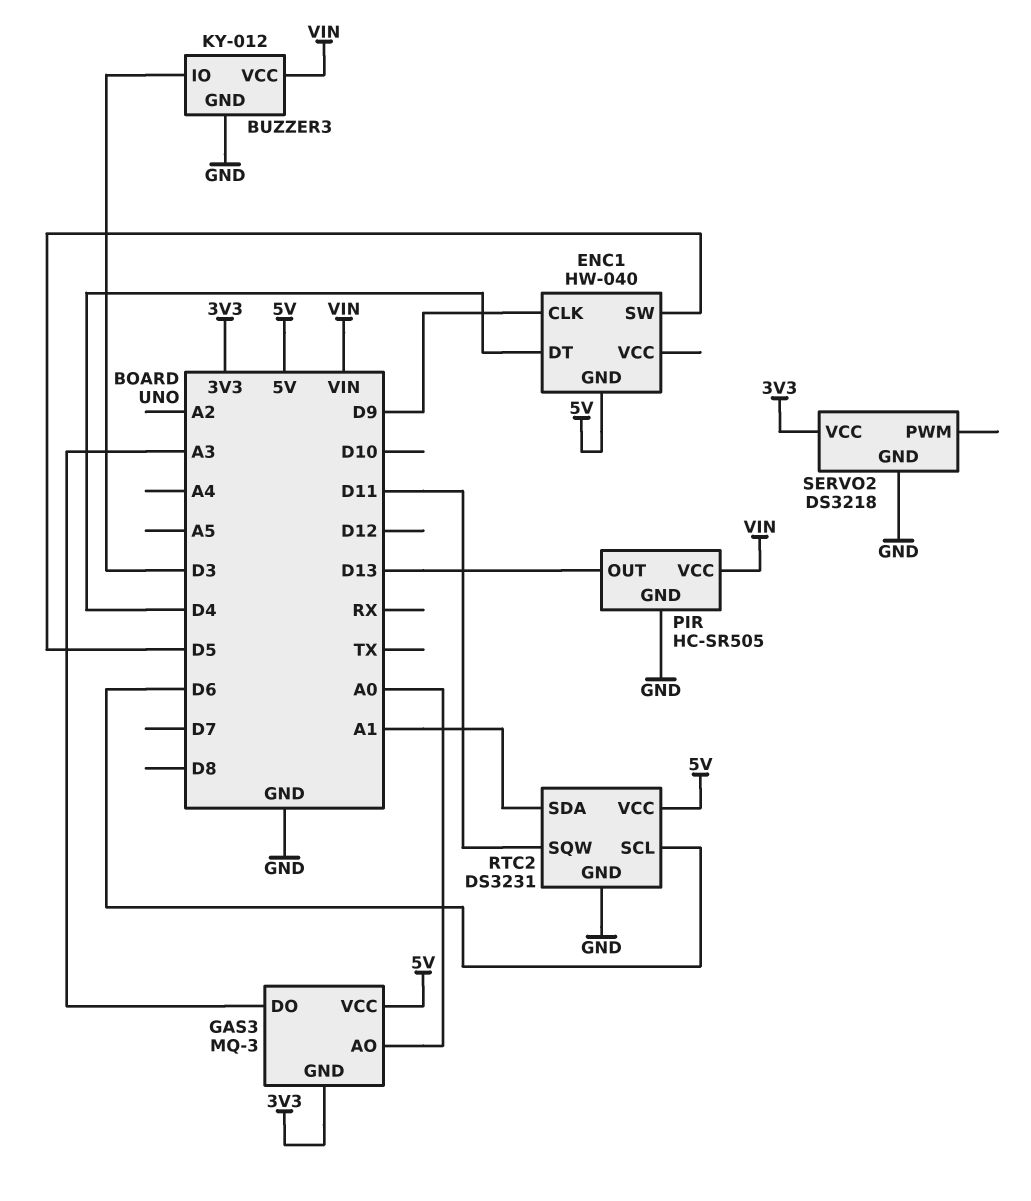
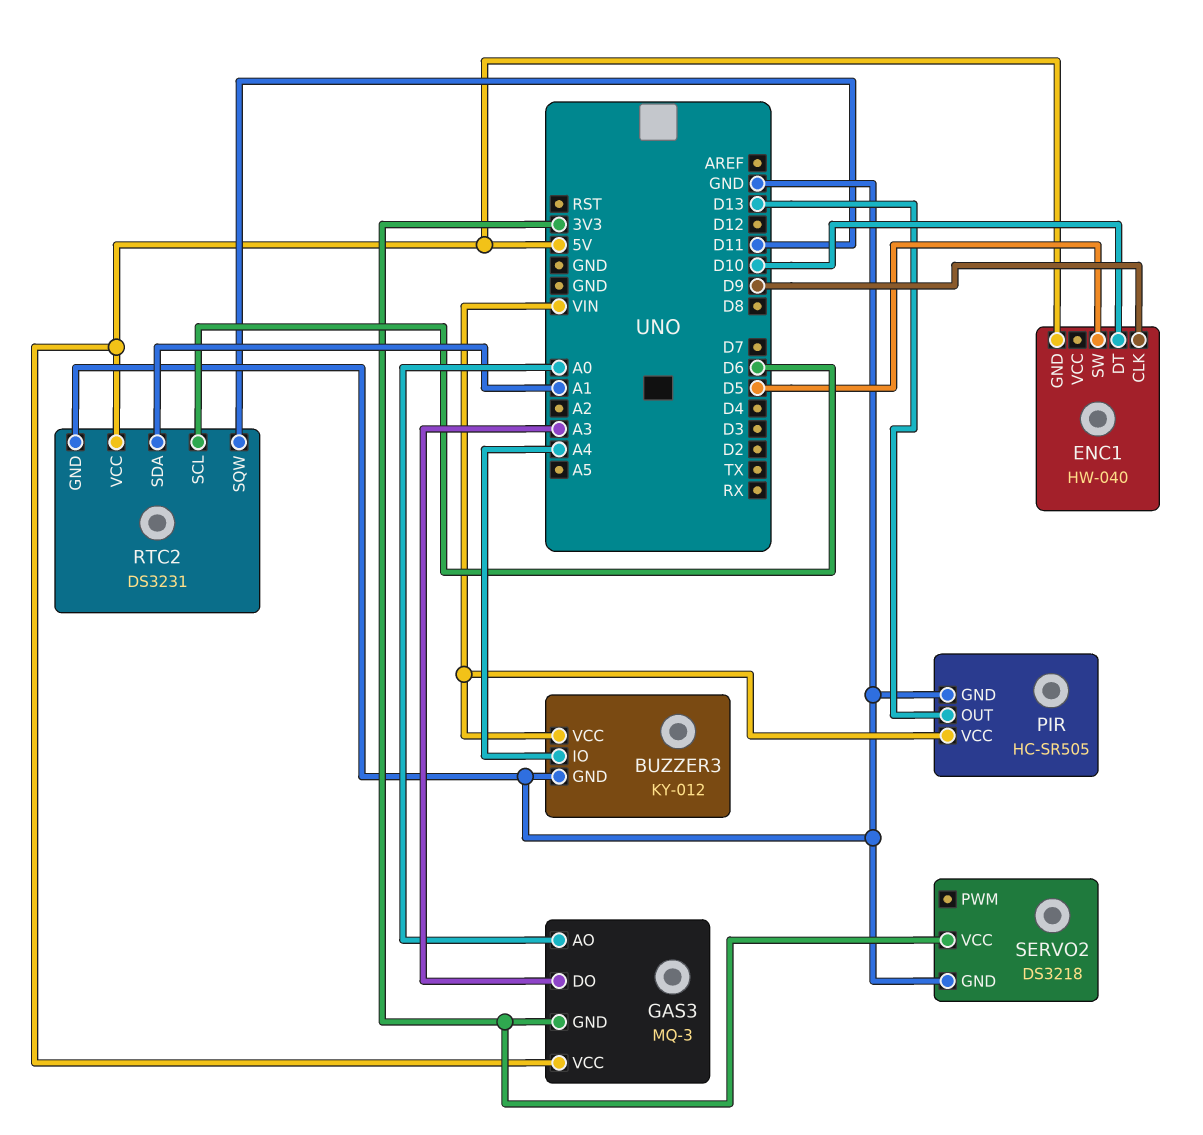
BUZZER3 pin IO: D3 -> A4
ENC1 pin DT: D4 -> D10

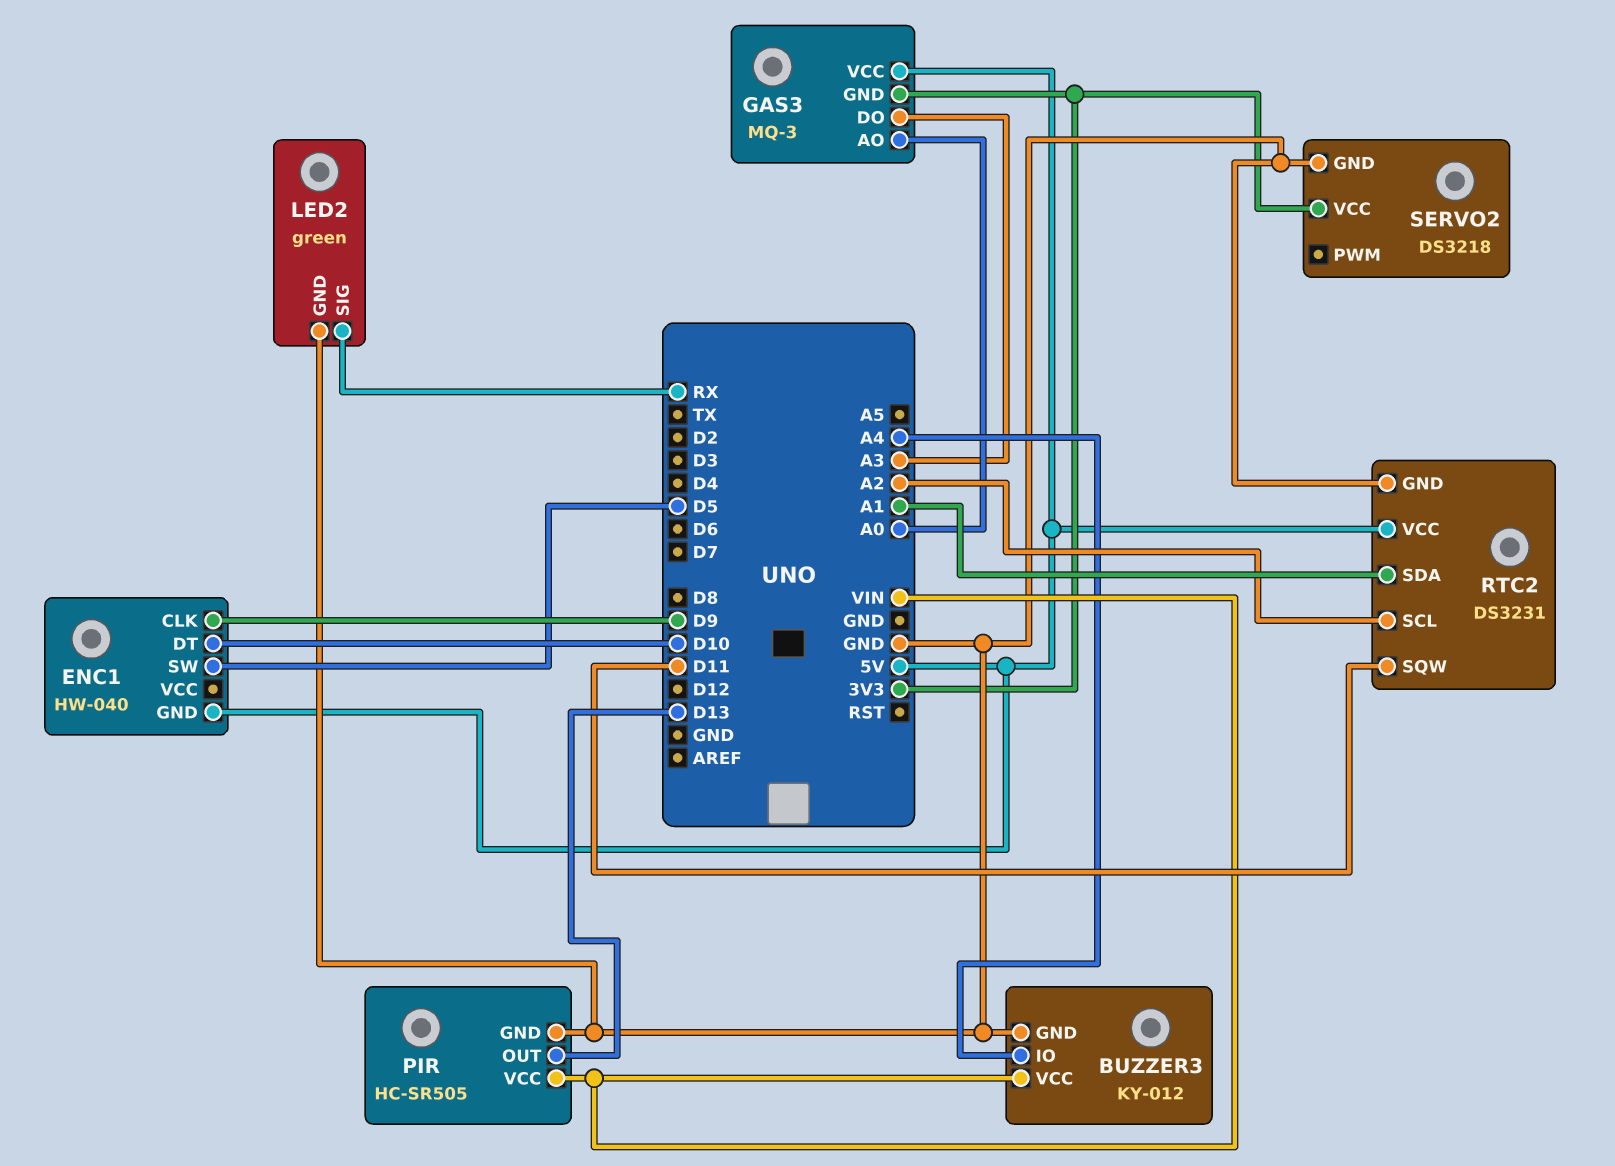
LED2: none -> green
LED2 pin GND: none -> GND
LED2 pin SIG: none -> RX
RTC2 pin SCL: D6 -> A2

